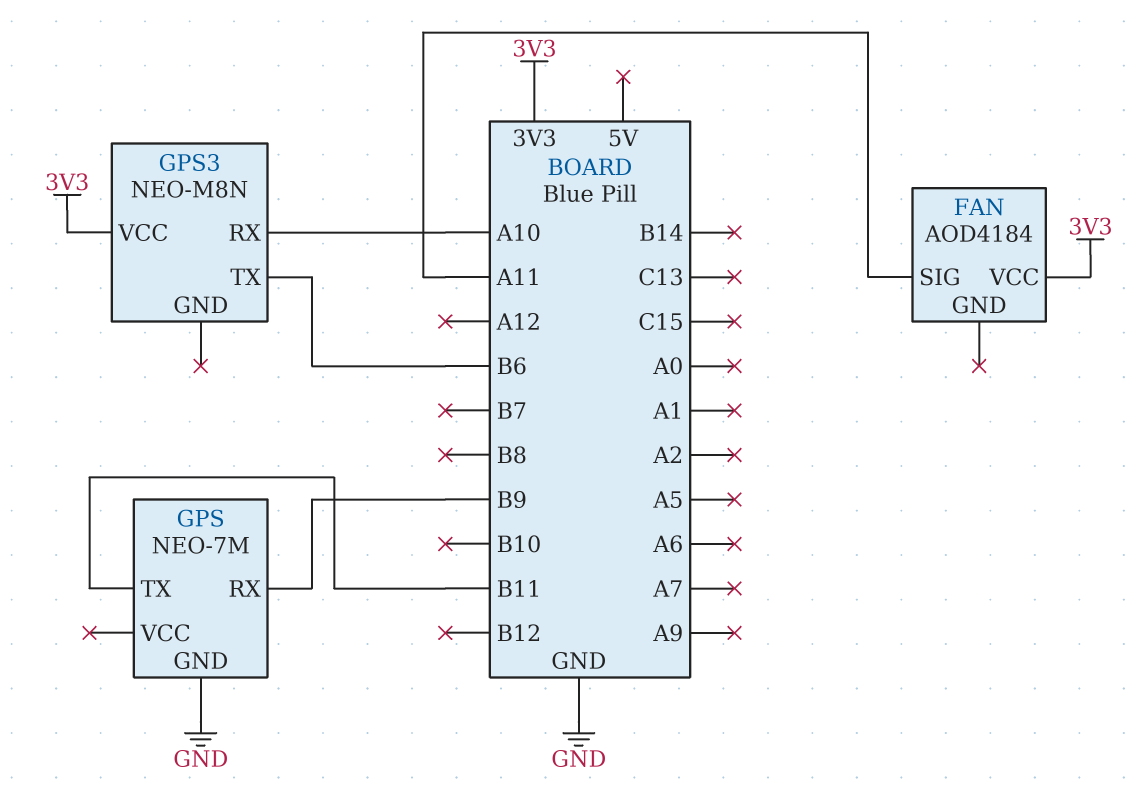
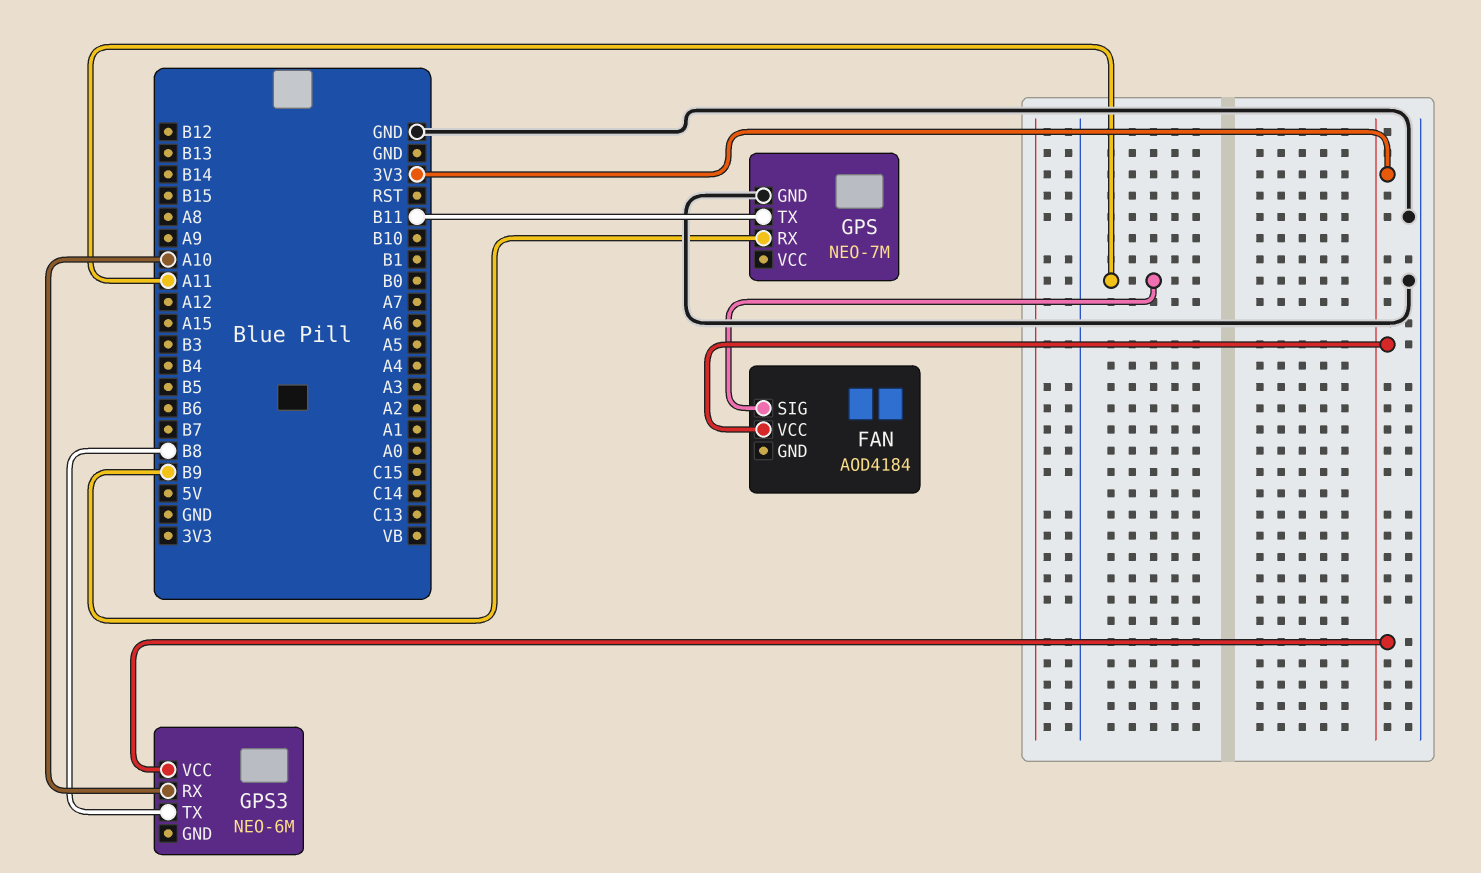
GPS3: NEO-M8N -> NEO-6M
GPS3 pin TX: B6 -> B8

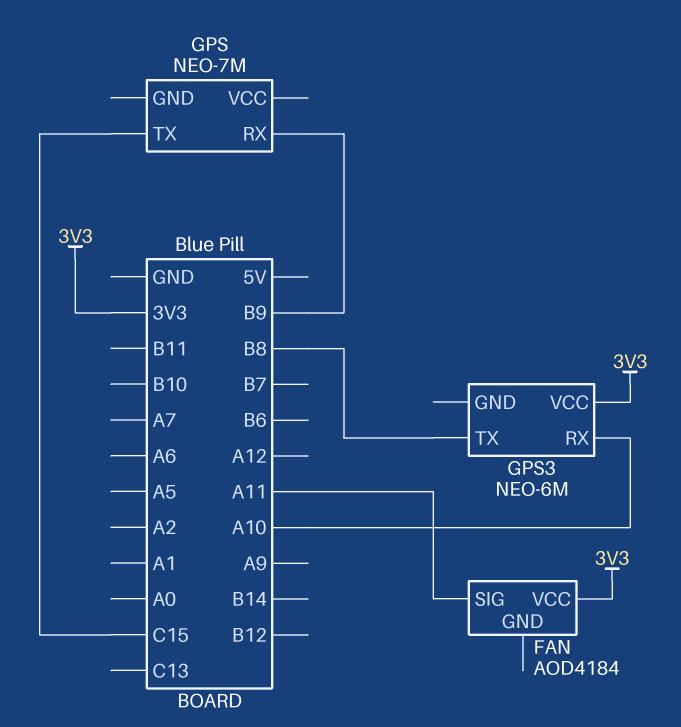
GPS pin GND: GND -> none
GPS pin TX: B11 -> C15

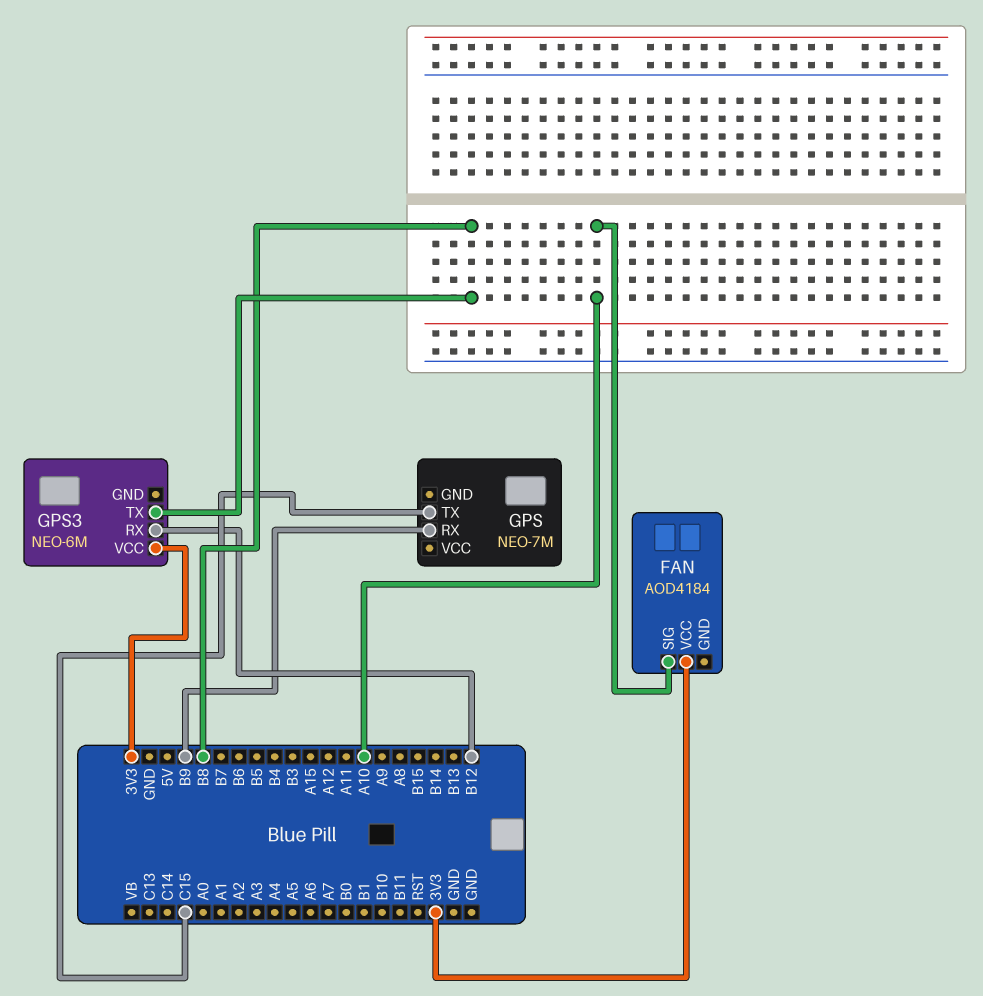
FAN pin SIG: A11 -> A10
GPS3 pin RX: A10 -> B12

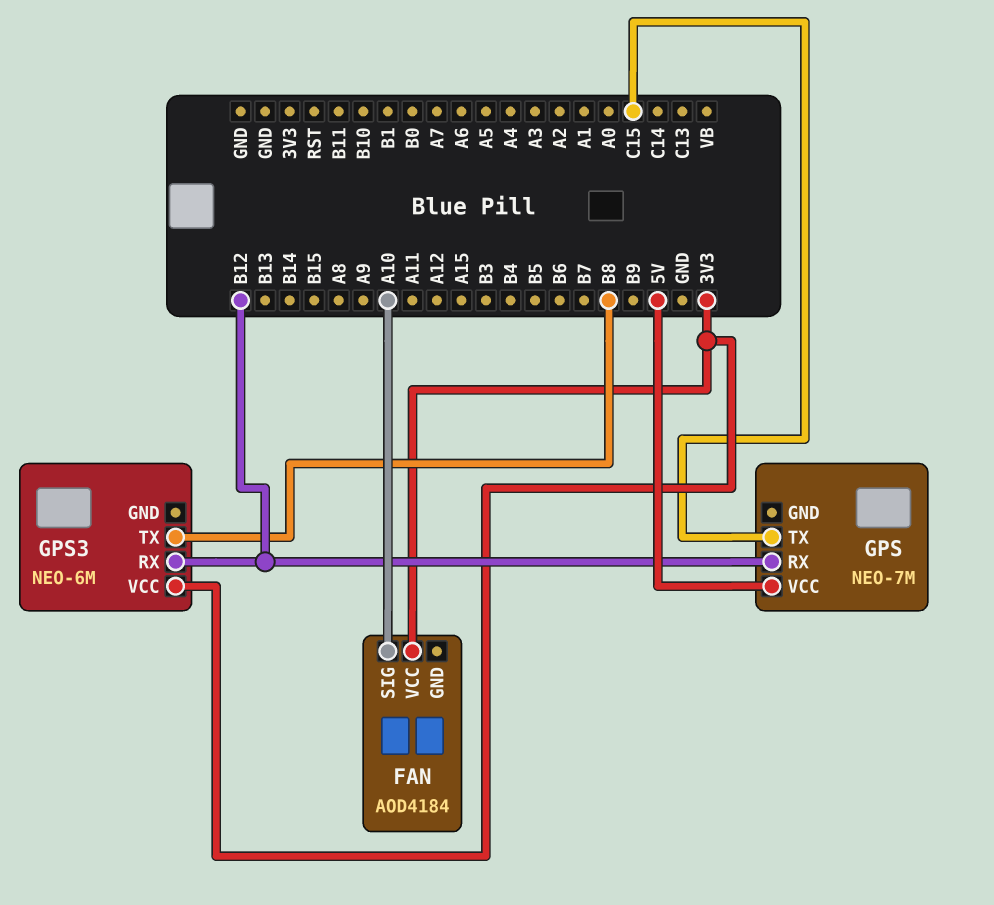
GPS pin RX: B9 -> B12
GPS pin VCC: none -> 5V

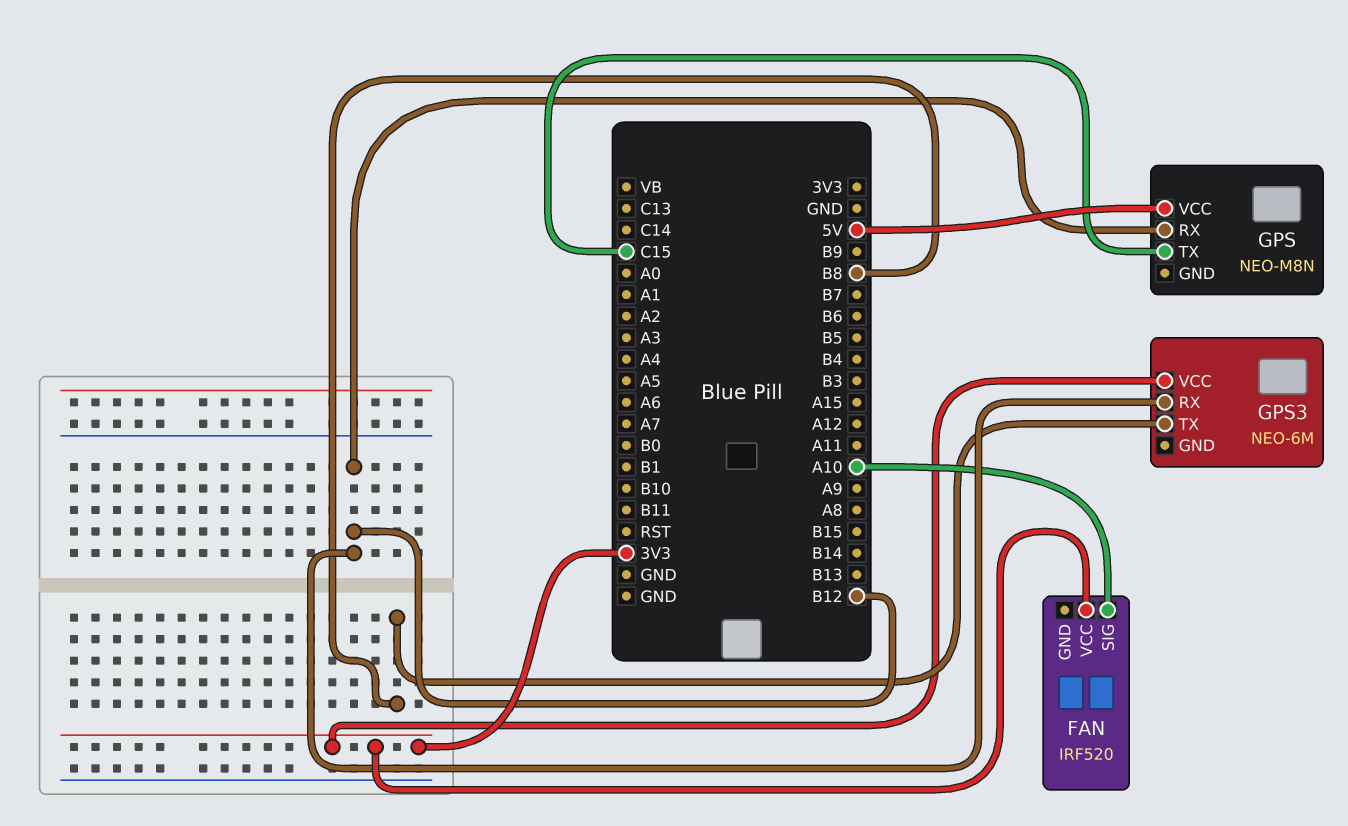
FAN: AOD4184 -> IRF520
GPS: NEO-7M -> NEO-M8N

